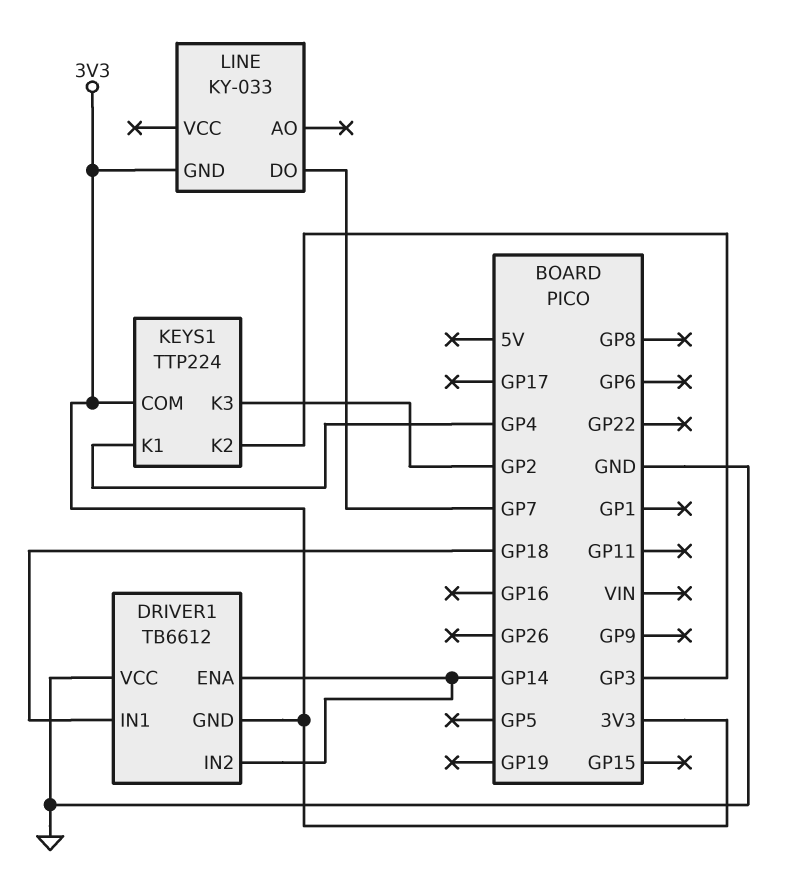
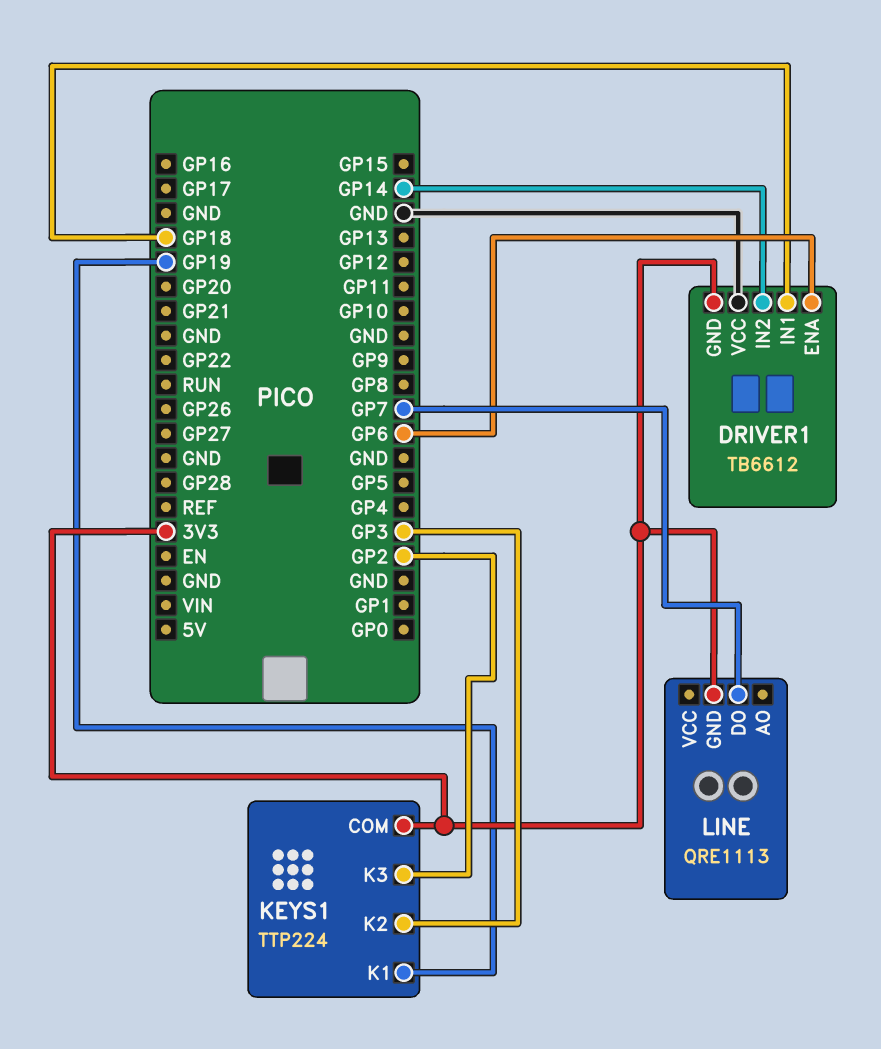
DRIVER1 pin ENA: GP14 -> GP6
KEYS1 pin K1: GP4 -> GP19
LINE: KY-033 -> QRE1113

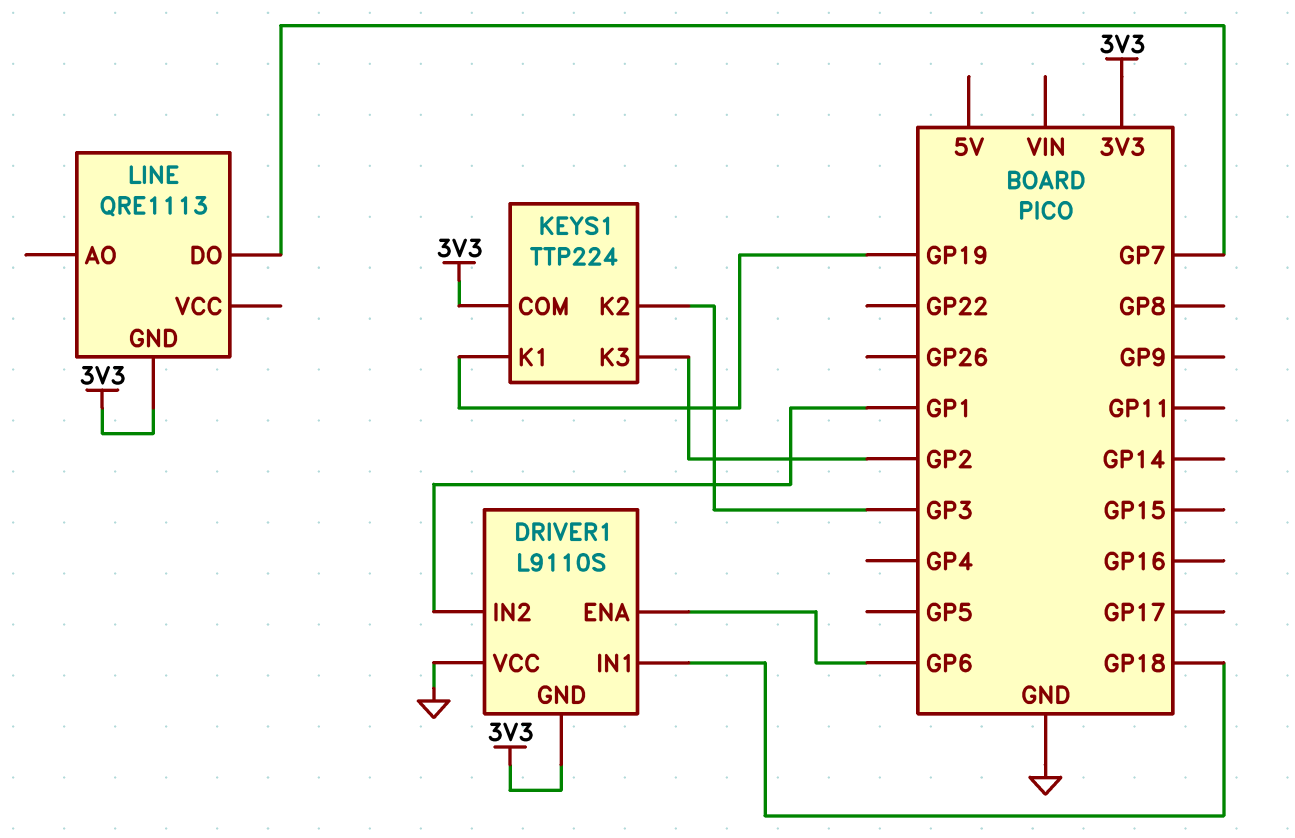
DRIVER1: TB6612 -> L9110S
DRIVER1 pin IN2: GP14 -> GP1

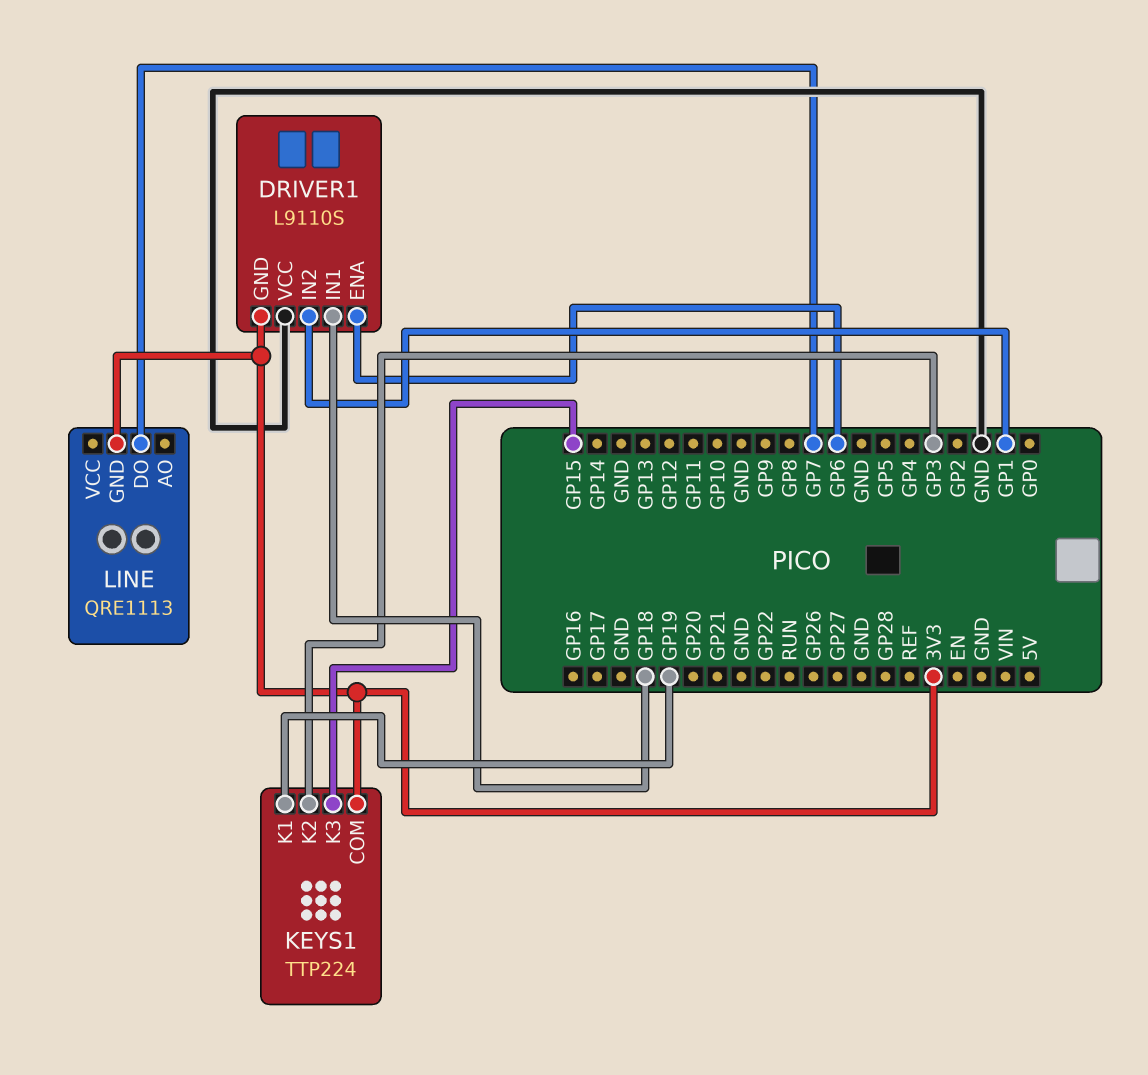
KEYS1 pin K3: GP2 -> GP15

